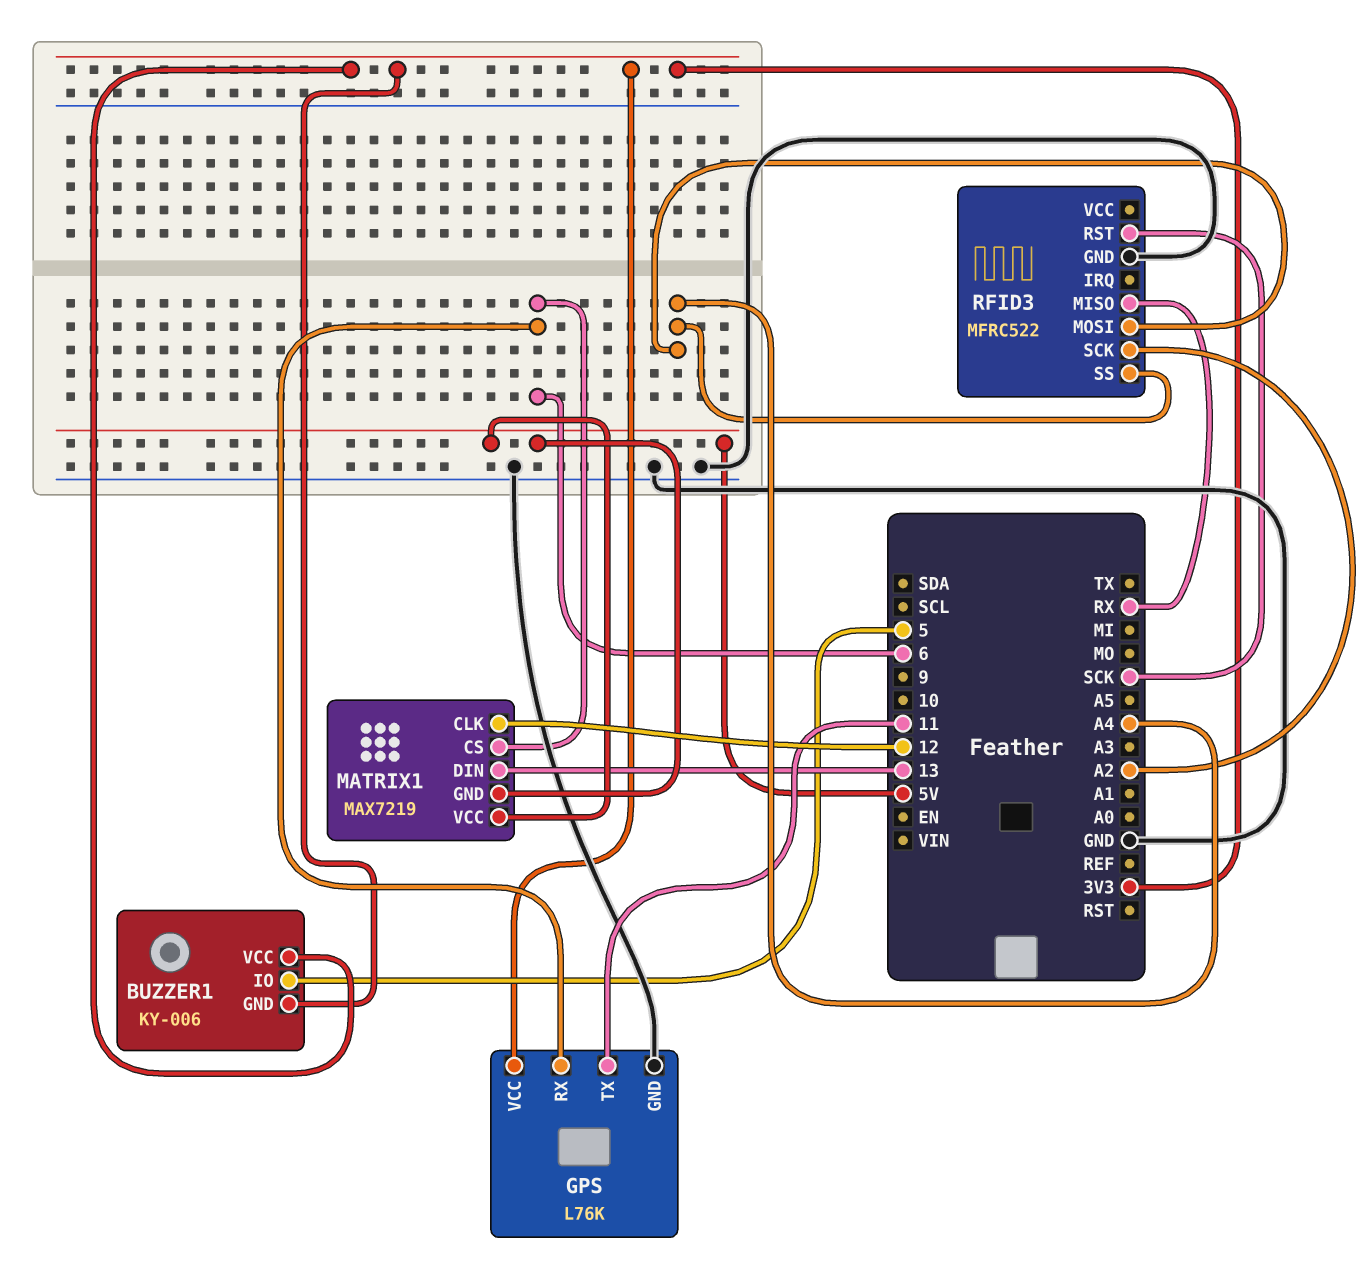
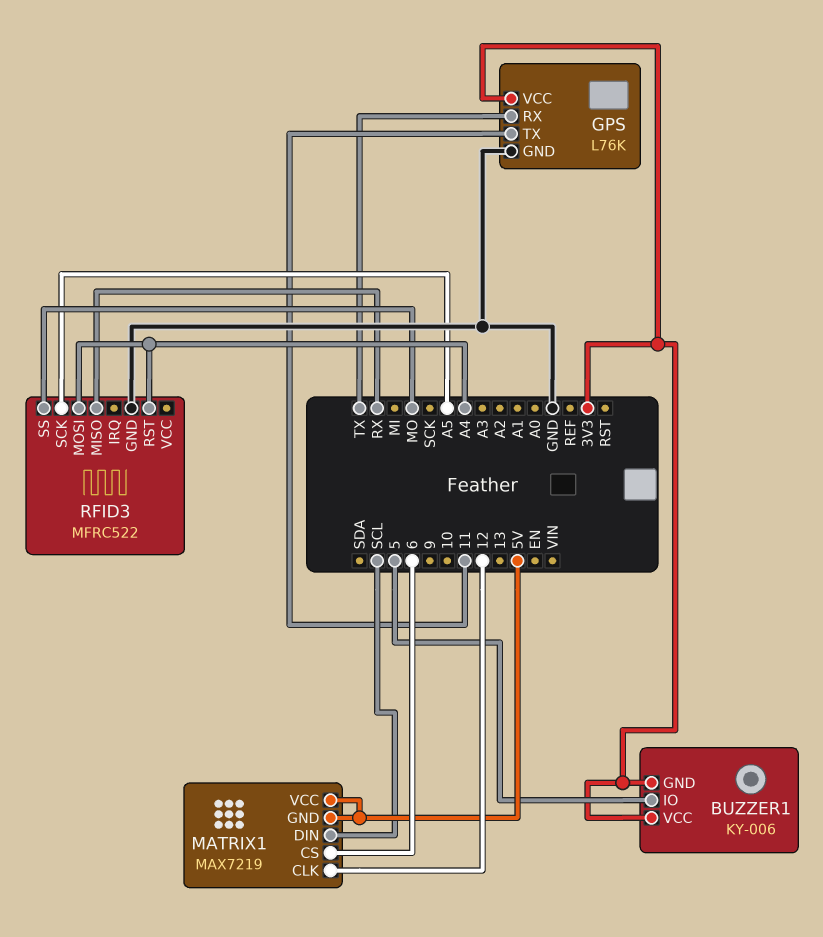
GPS pin RX: 6 -> TX
MATRIX1 pin DIN: 13 -> SCL
RFID3 pin RST: SCK -> A4
RFID3 pin SCK: A2 -> A5
RFID3 pin SS: A4 -> MO

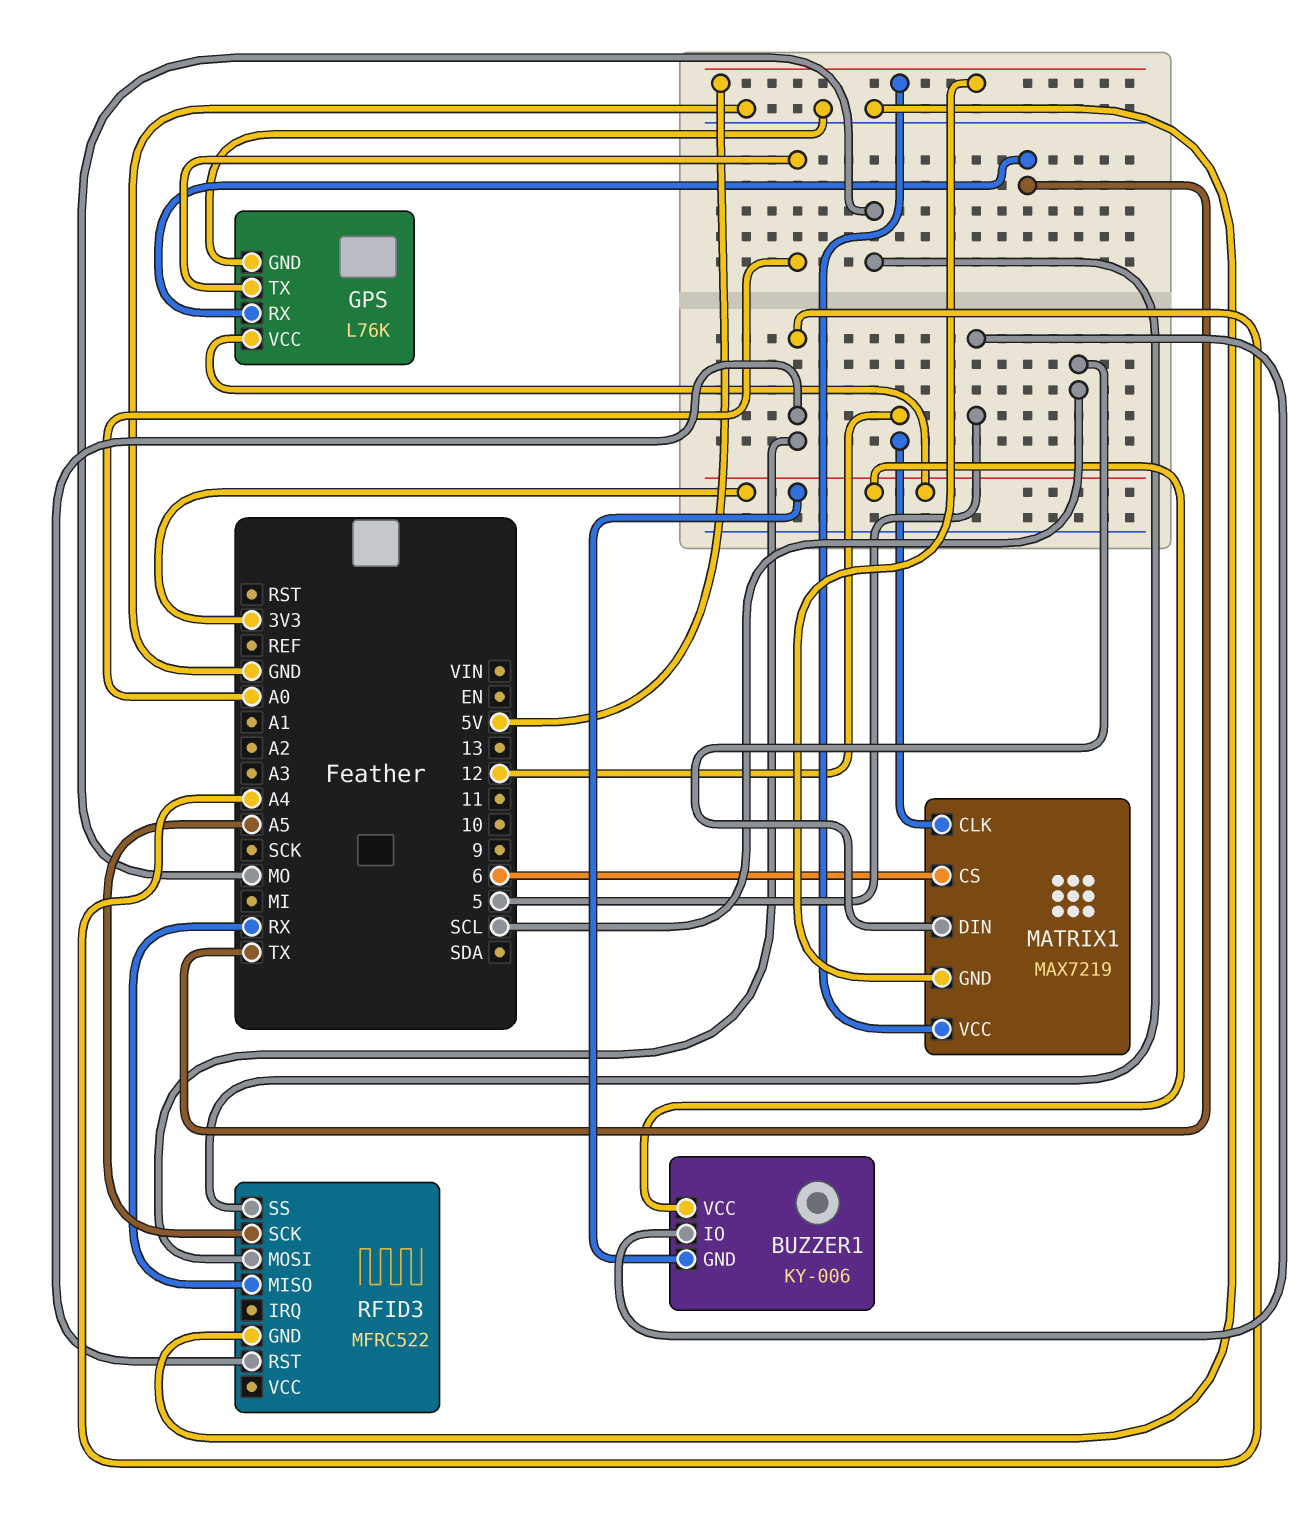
GPS pin TX: 11 -> A0

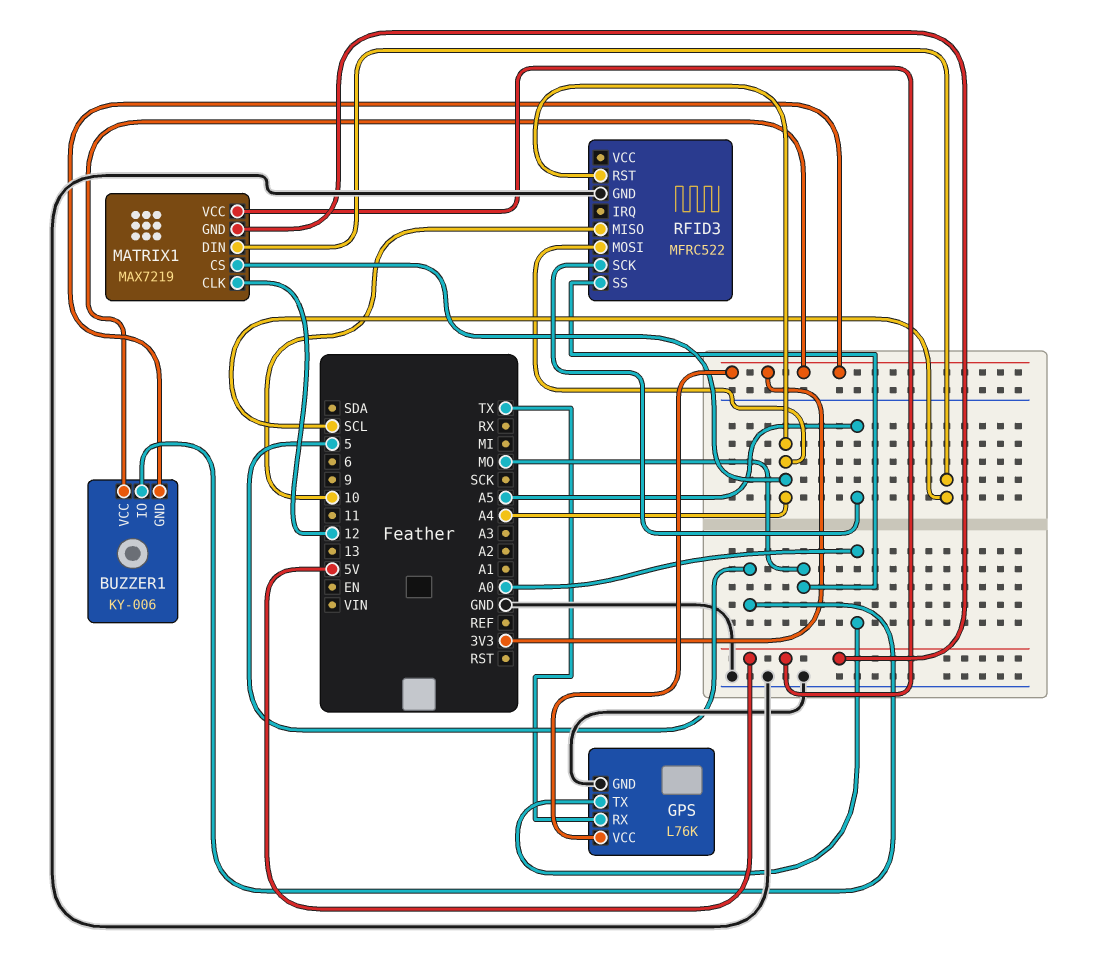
MATRIX1 pin CS: 6 -> A4
RFID3 pin MISO: RX -> 10

